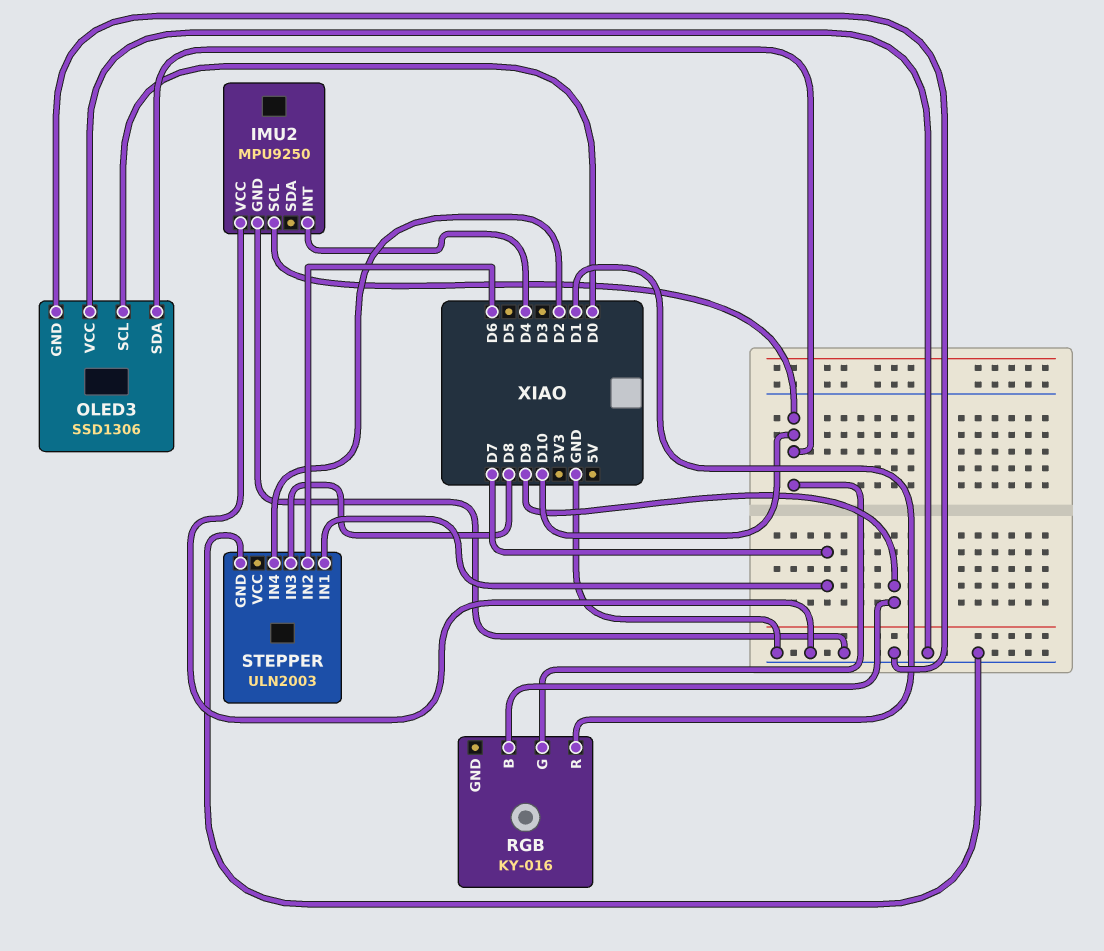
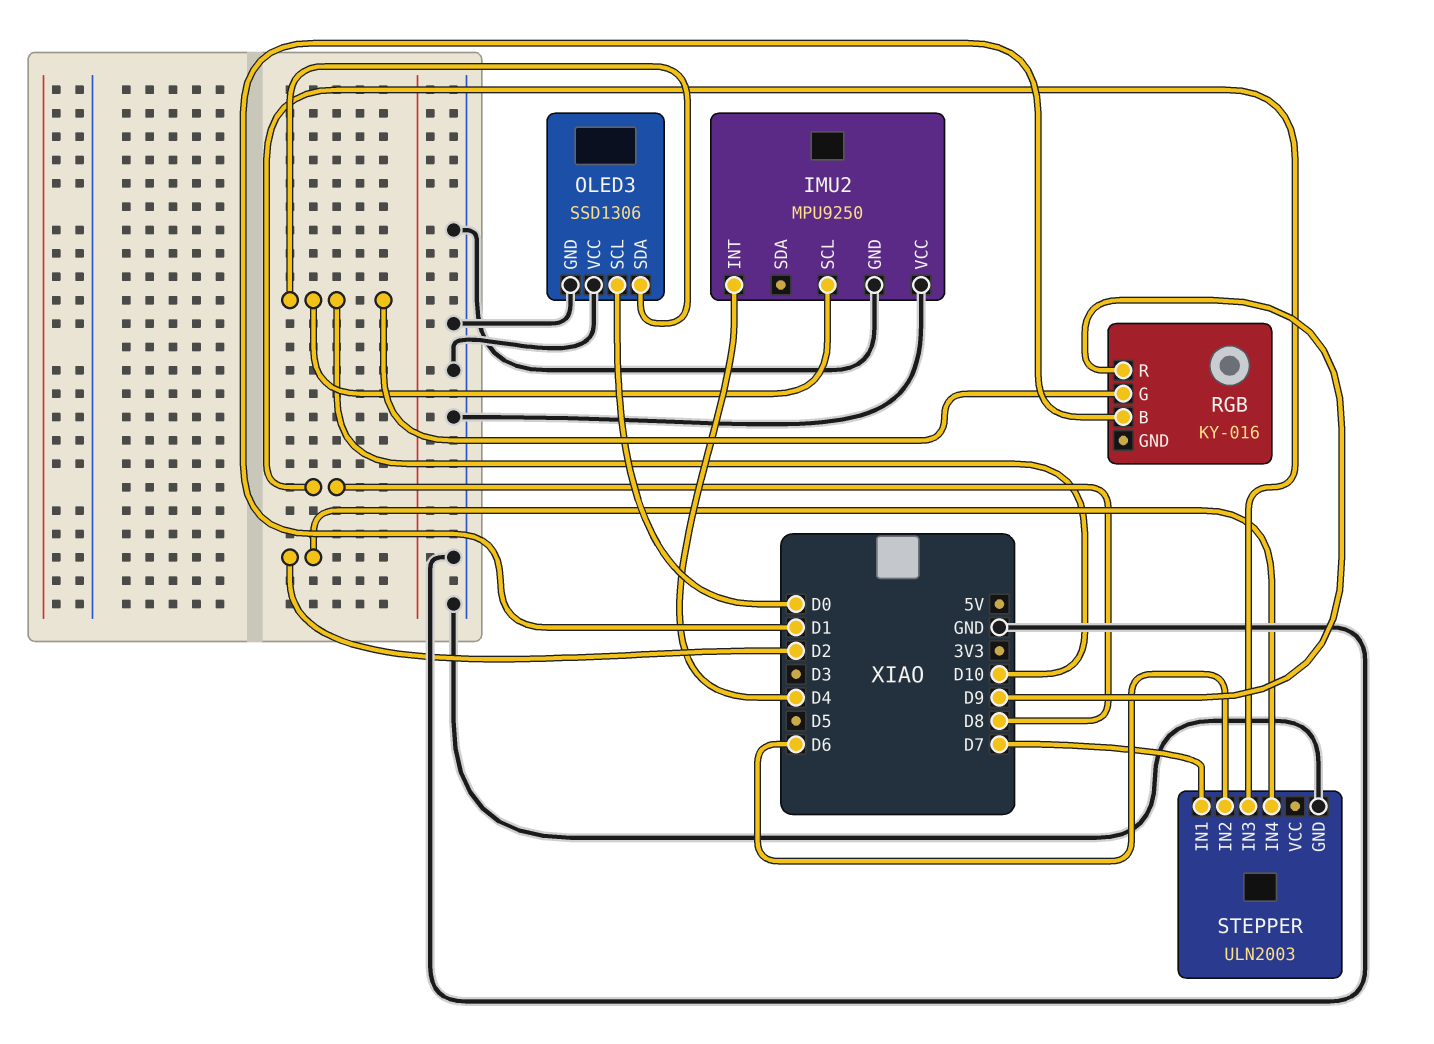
RGB pin B: D9 -> D1
RGB pin R: D1 -> D9

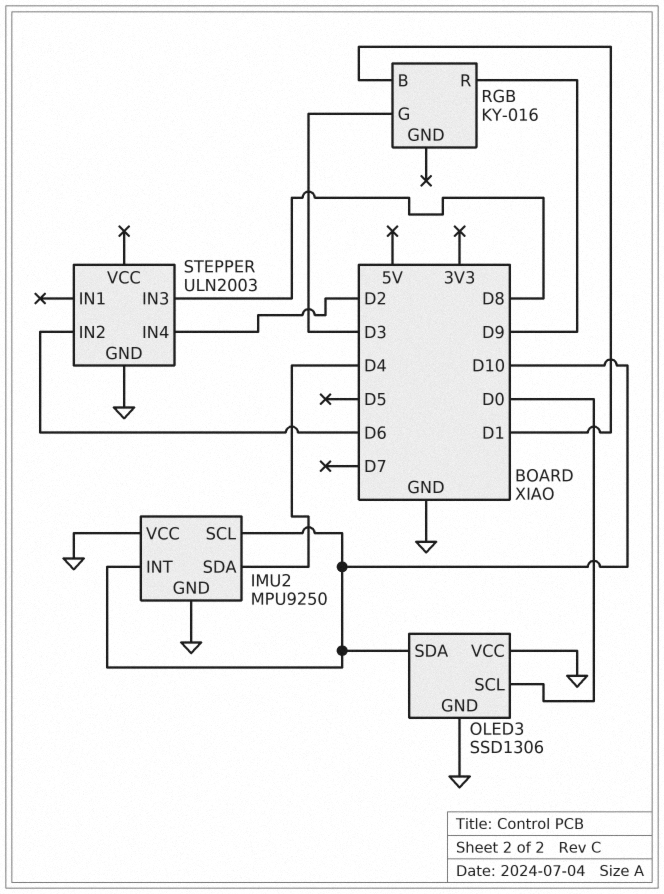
IMU2 pin INT: D4 -> D10
IMU2 pin SDA: none -> D4
RGB pin G: D10 -> D3
STEPPER pin IN1: D7 -> none

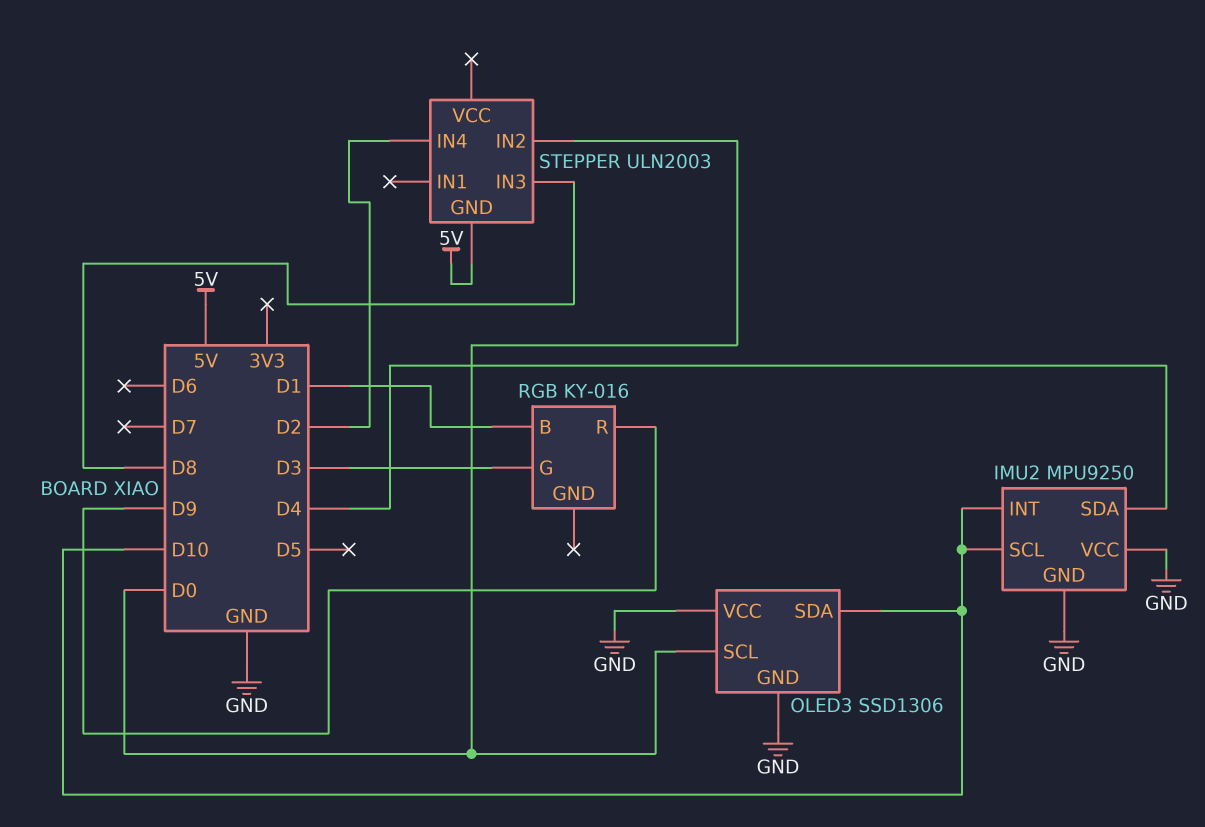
STEPPER pin GND: GND -> 5V
STEPPER pin IN2: D6 -> D0

